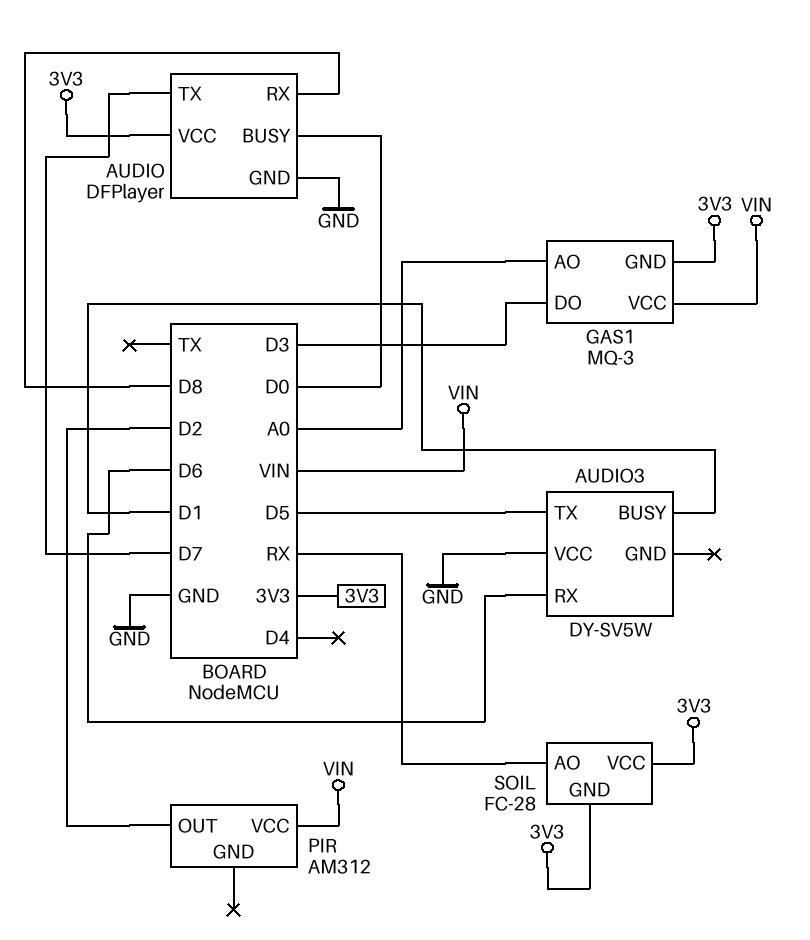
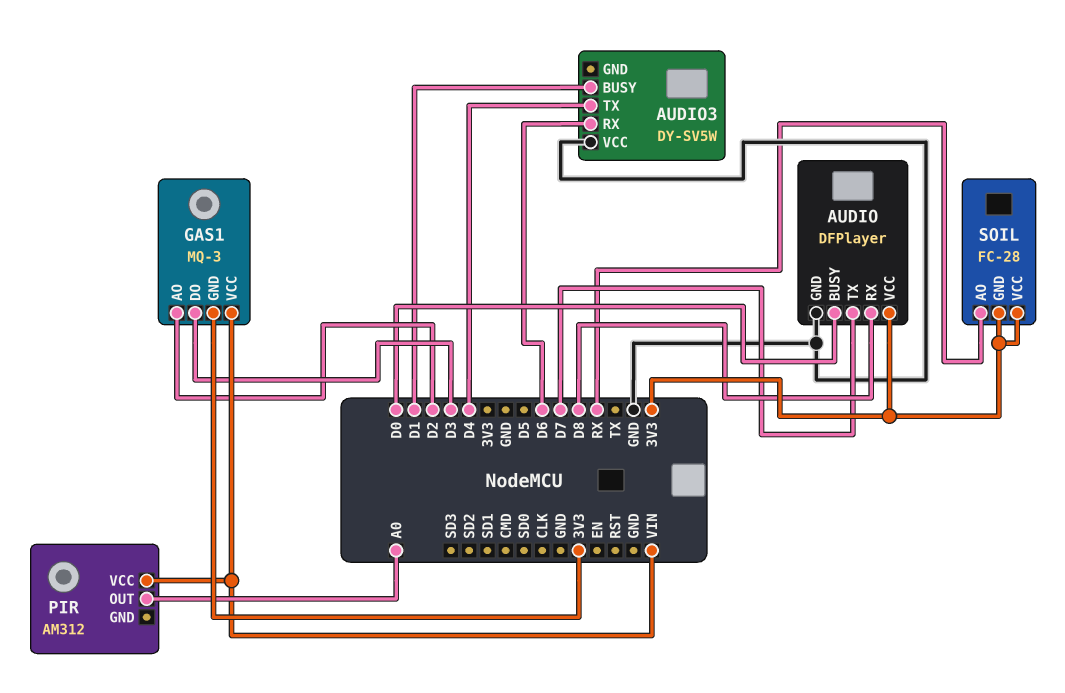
AUDIO3 pin TX: D5 -> D4
GAS1 pin AO: A0 -> D2
PIR pin OUT: D2 -> A0

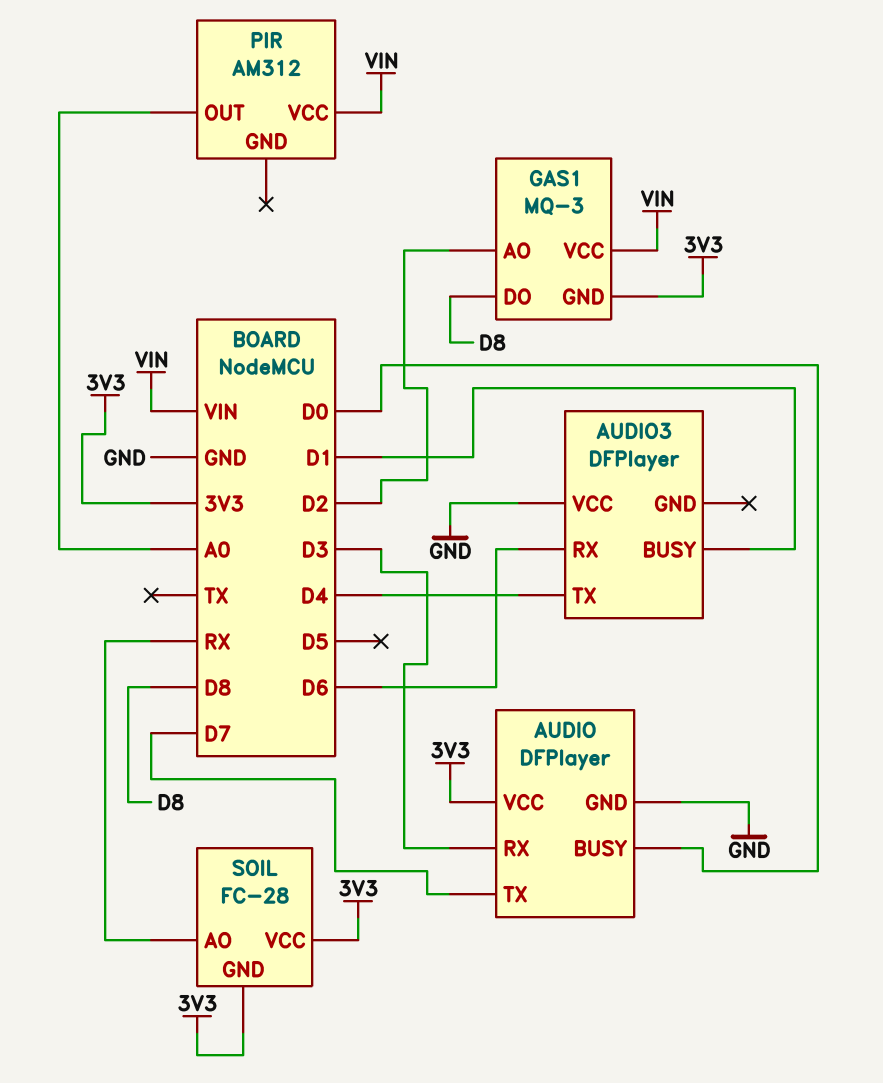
AUDIO pin RX: D8 -> D3
AUDIO3: DY-SV5W -> DFPlayer
GAS1 pin DO: D3 -> D8

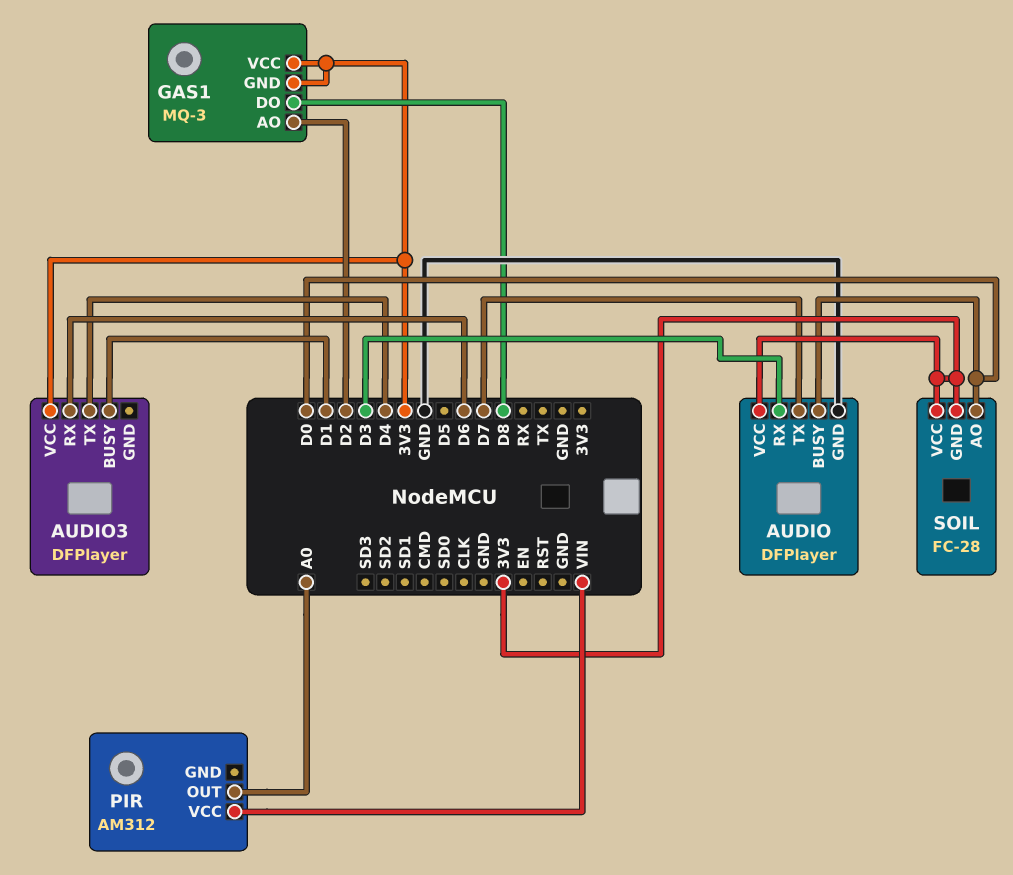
AUDIO3 pin VCC: GND -> 3V3
GAS1 pin VCC: VIN -> 3V3
SOIL pin AO: RX -> D0

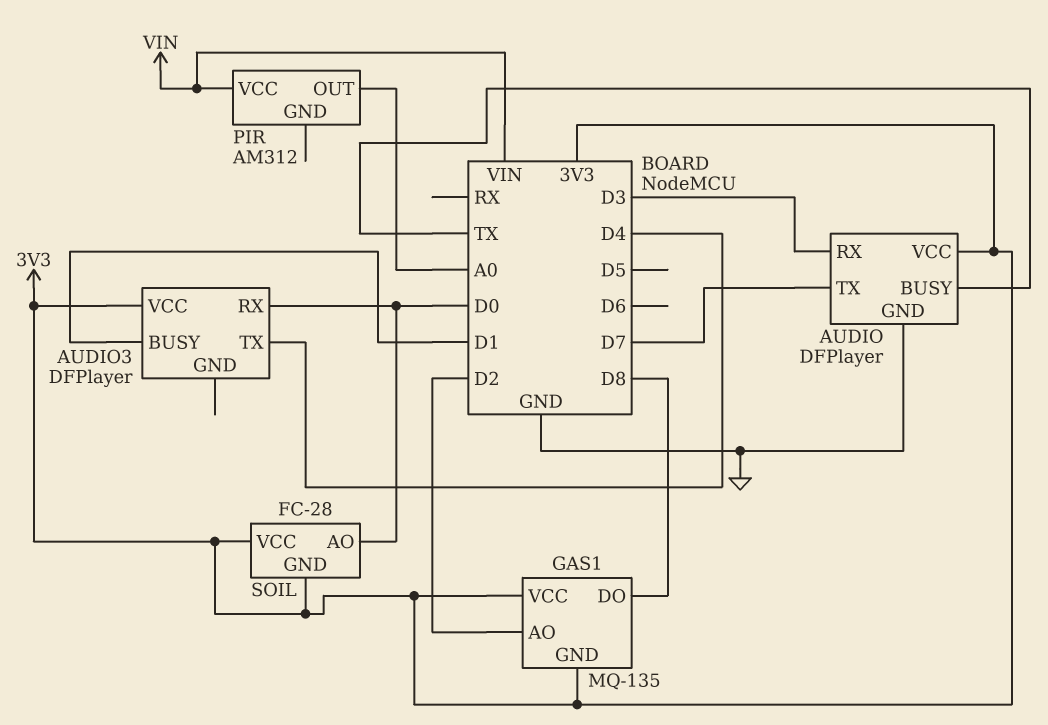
AUDIO pin BUSY: D0 -> TX
AUDIO3 pin RX: D6 -> D0
GAS1: MQ-3 -> MQ-135

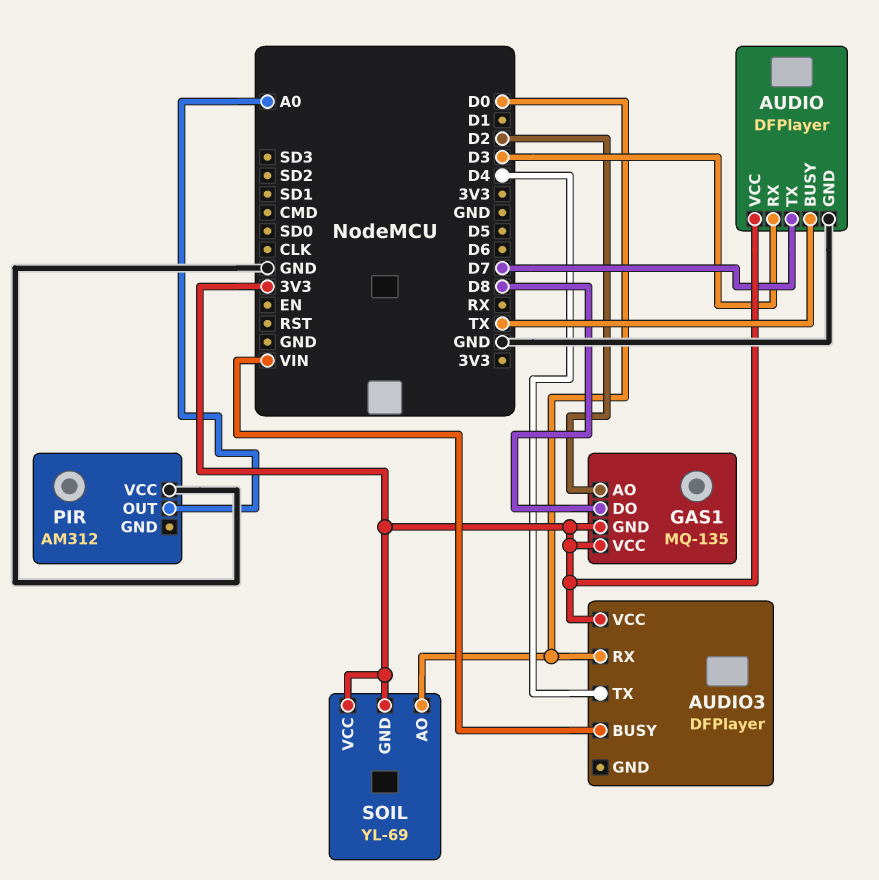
AUDIO3 pin BUSY: D1 -> VIN
PIR pin VCC: VIN -> GND
SOIL: FC-28 -> YL-69

